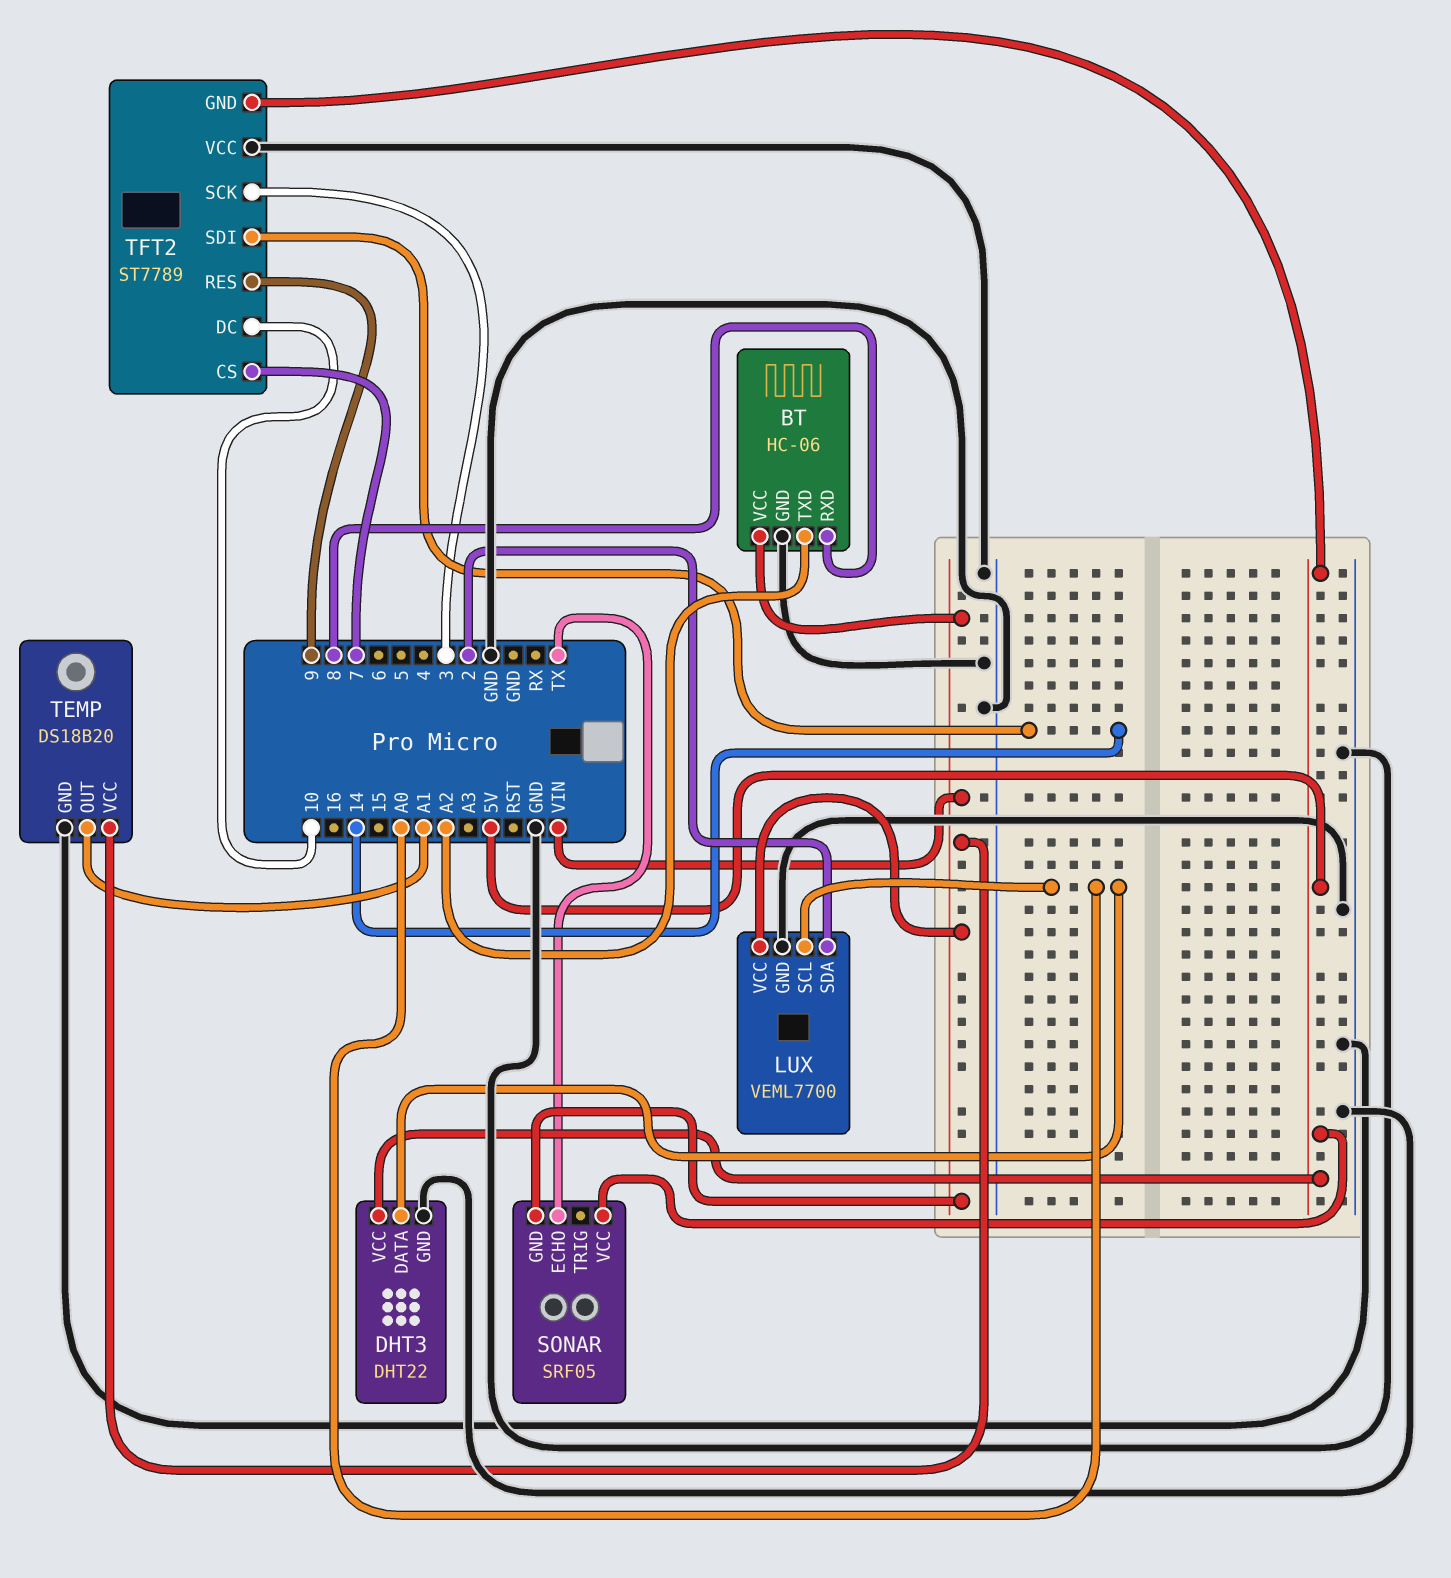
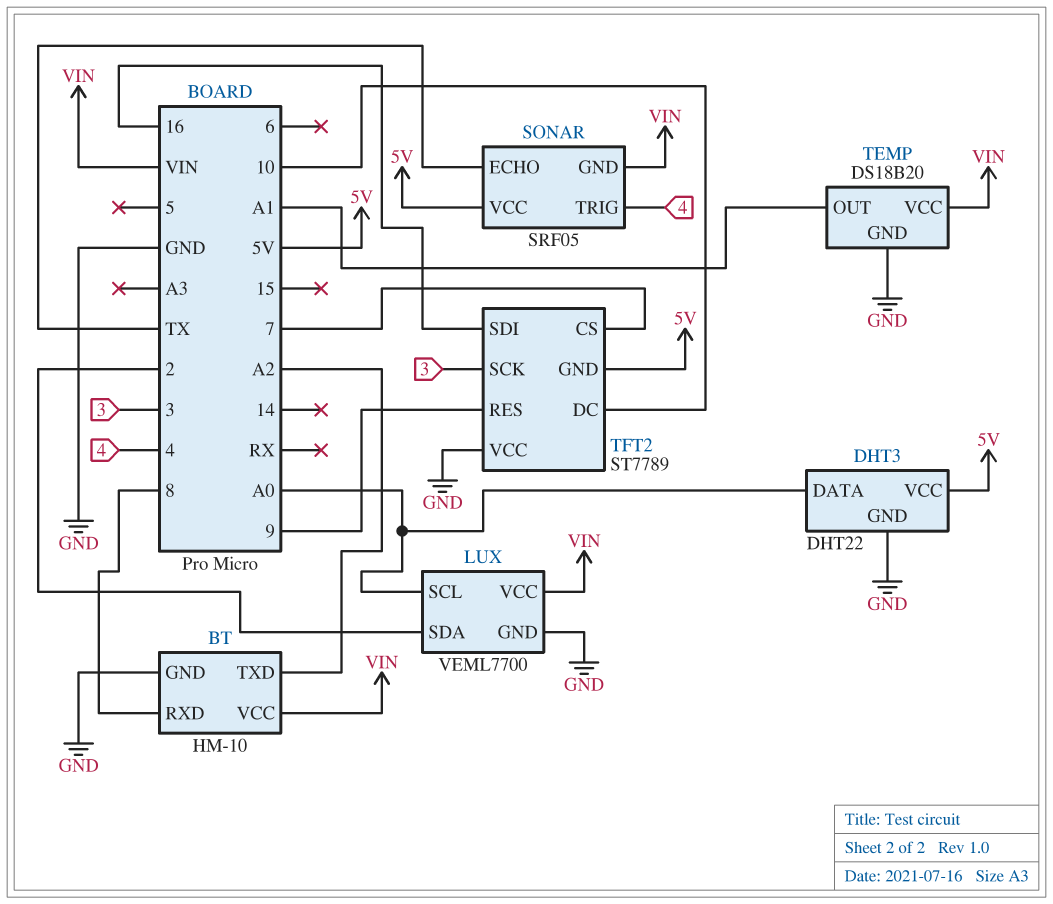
BT: HC-06 -> HM-10
SONAR pin TRIG: none -> 4
TFT2 pin SDI: 14 -> 16

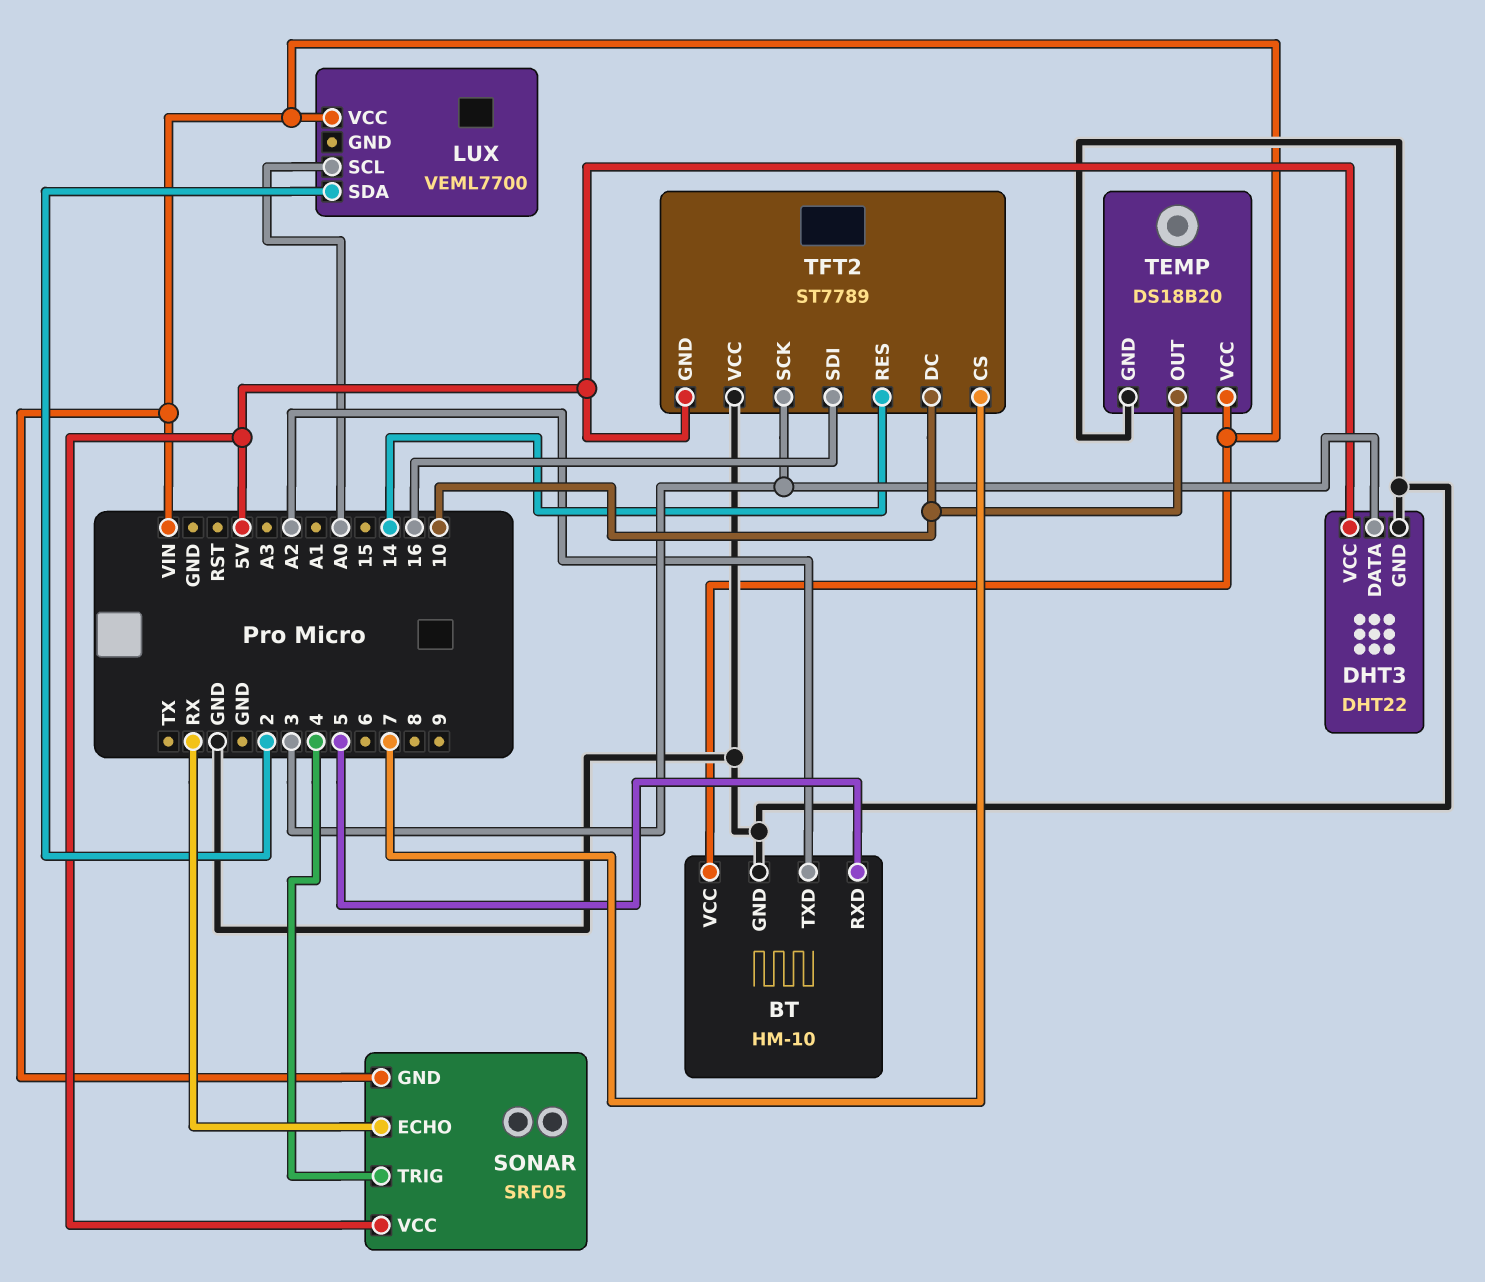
BT pin RXD: 8 -> 5
DHT3 pin DATA: A0 -> 3
LUX pin GND: GND -> none
SONAR pin ECHO: TX -> RX
TEMP pin OUT: A1 -> 10
TFT2 pin RES: 9 -> 14

